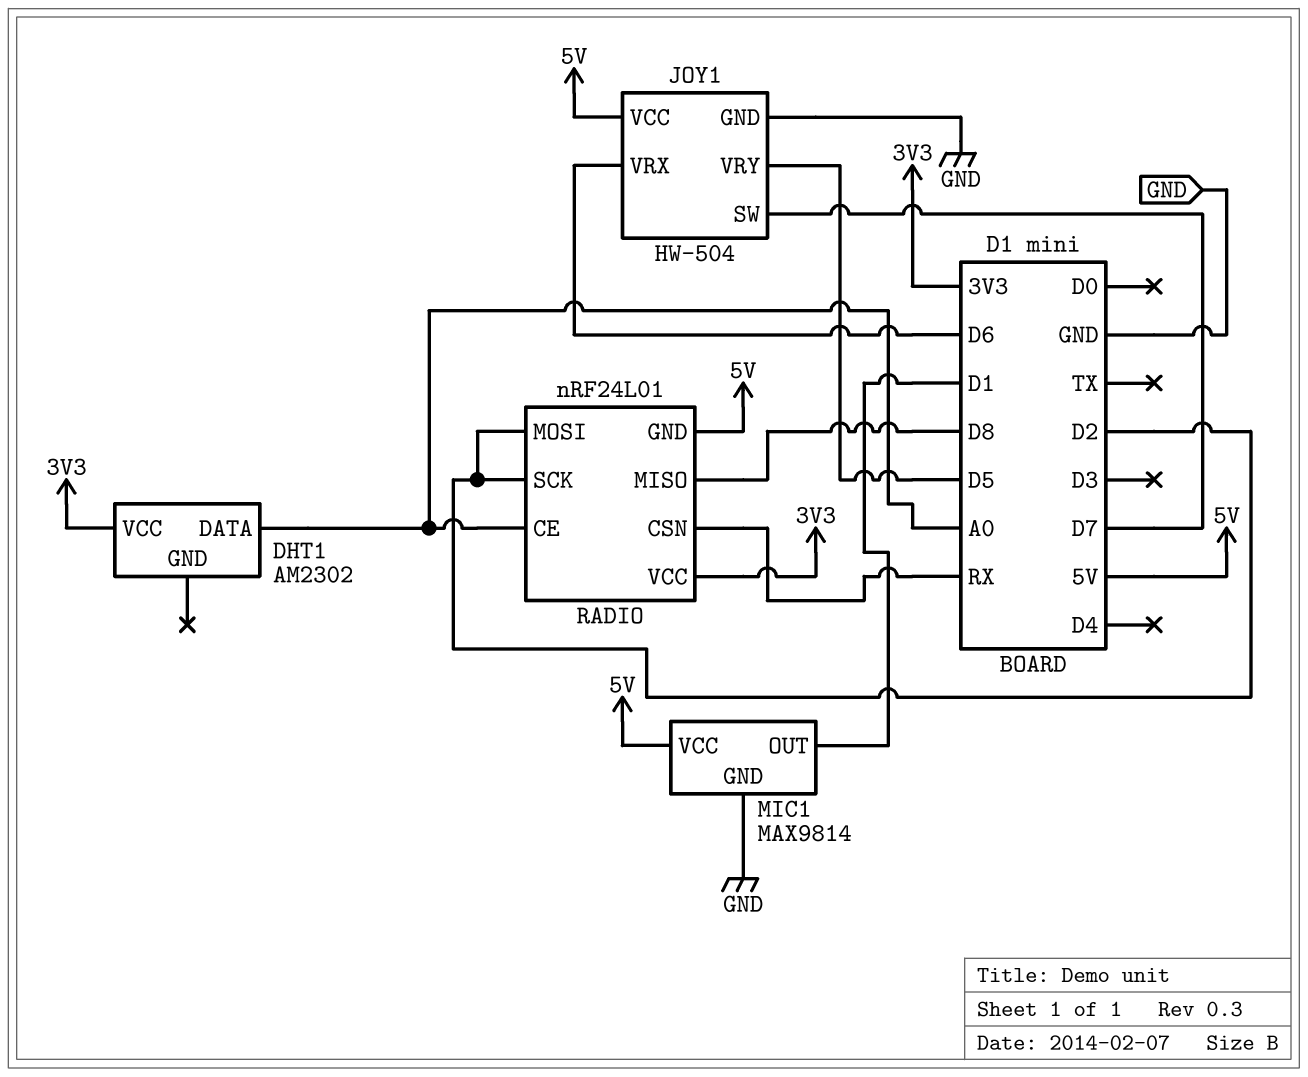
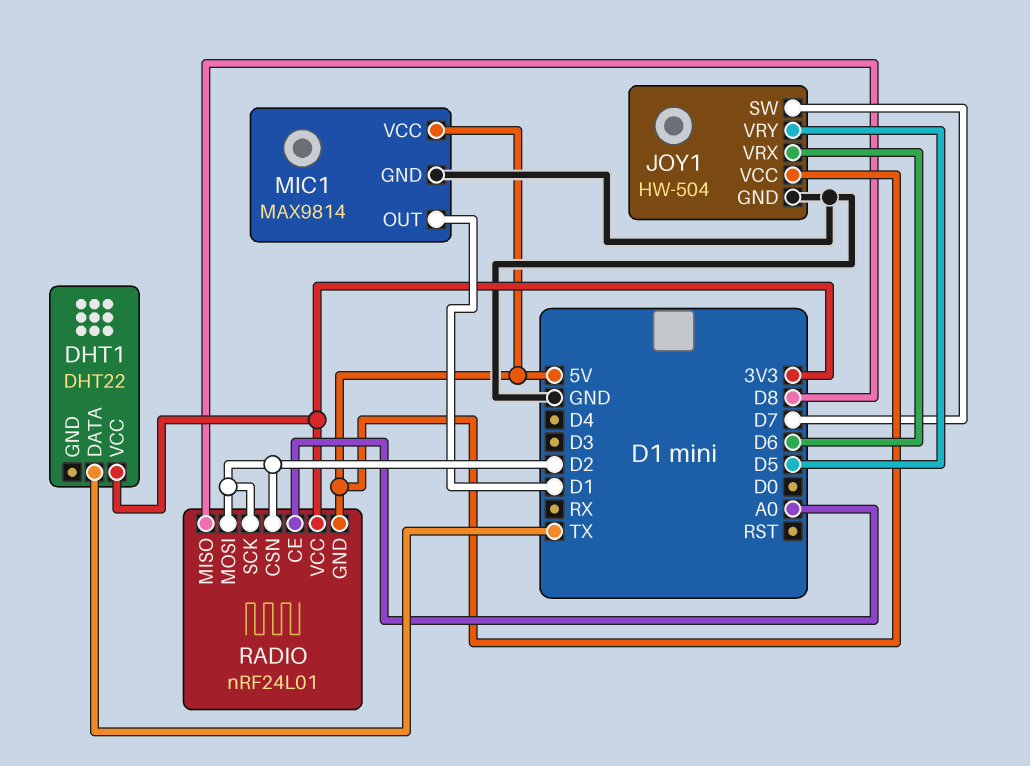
DHT1: AM2302 -> DHT22
DHT1 pin DATA: A0 -> TX
RADIO pin CSN: RX -> D2

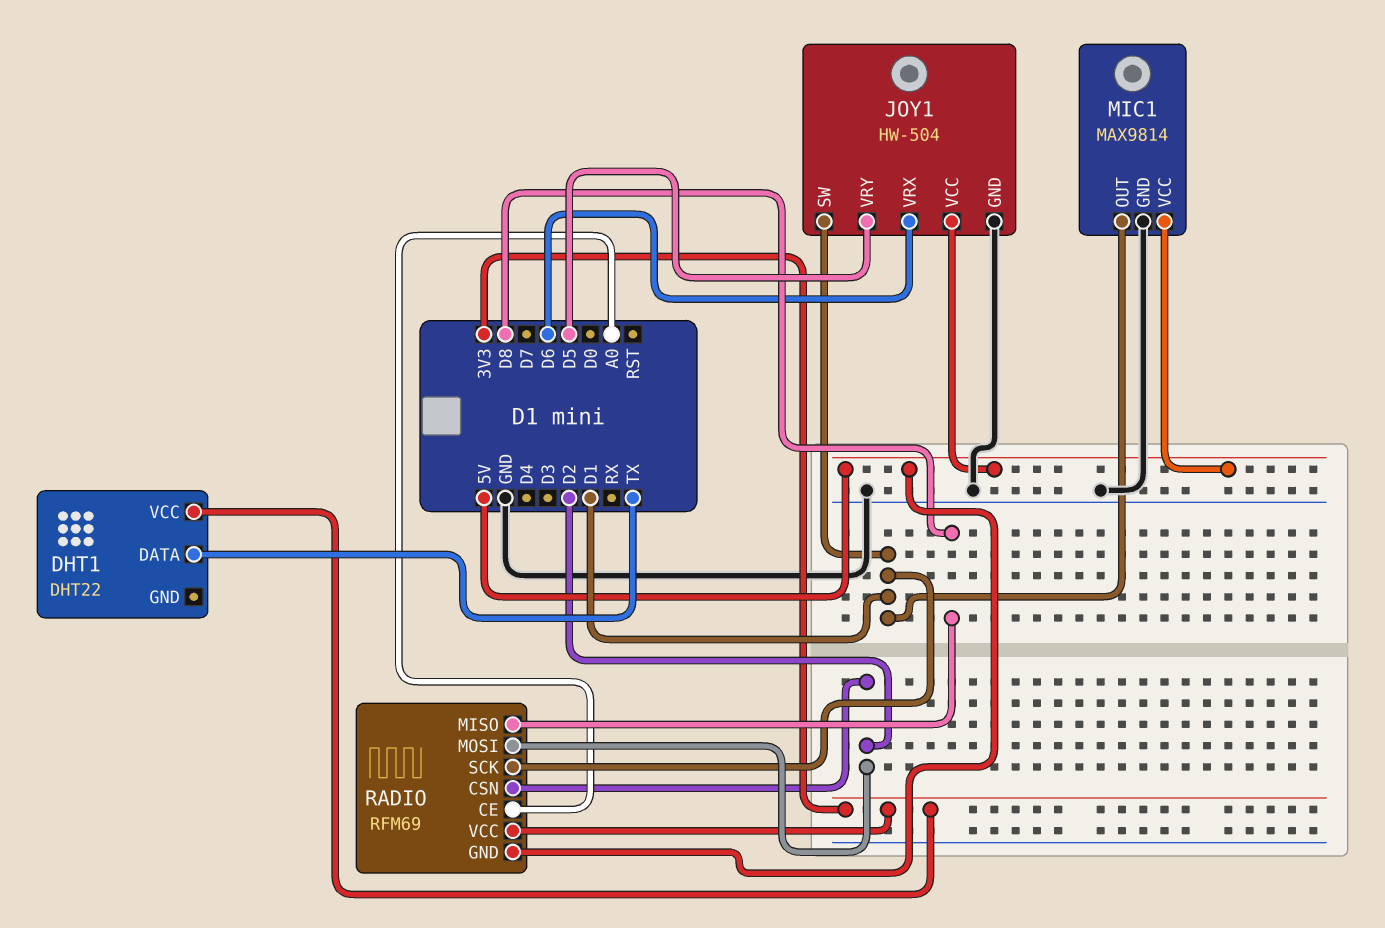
JOY1 pin SW: D7 -> D1
RADIO: nRF24L01 -> RFM69
RADIO pin SCK: D2 -> D1

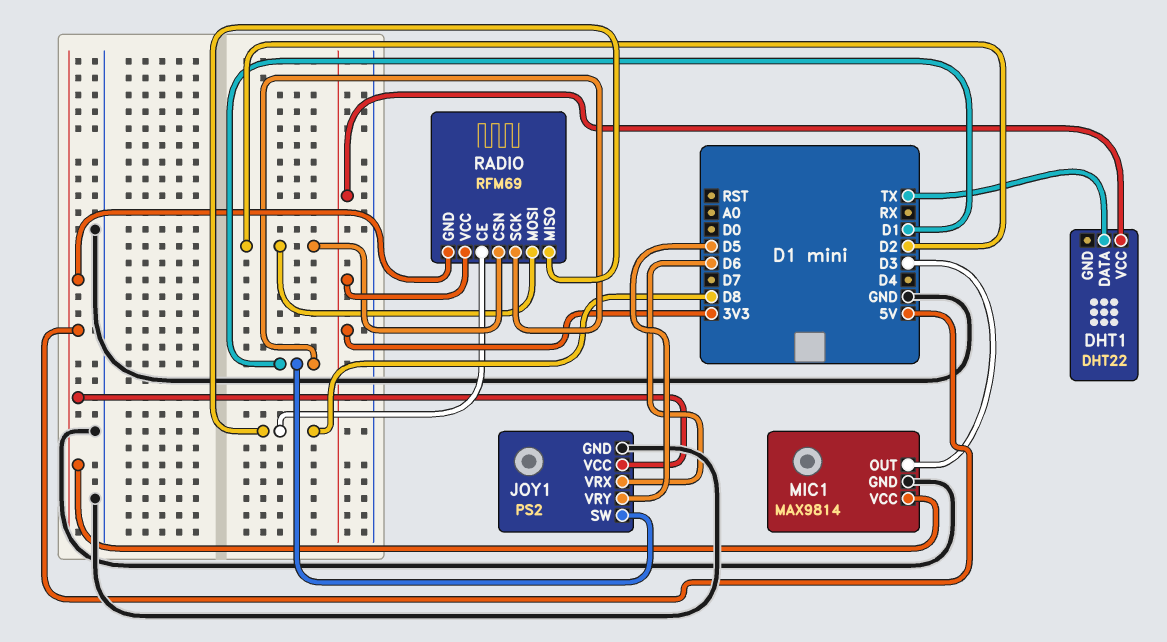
JOY1: HW-504 -> PS2
MIC1 pin OUT: D1 -> D3
RADIO pin CE: A0 -> D8

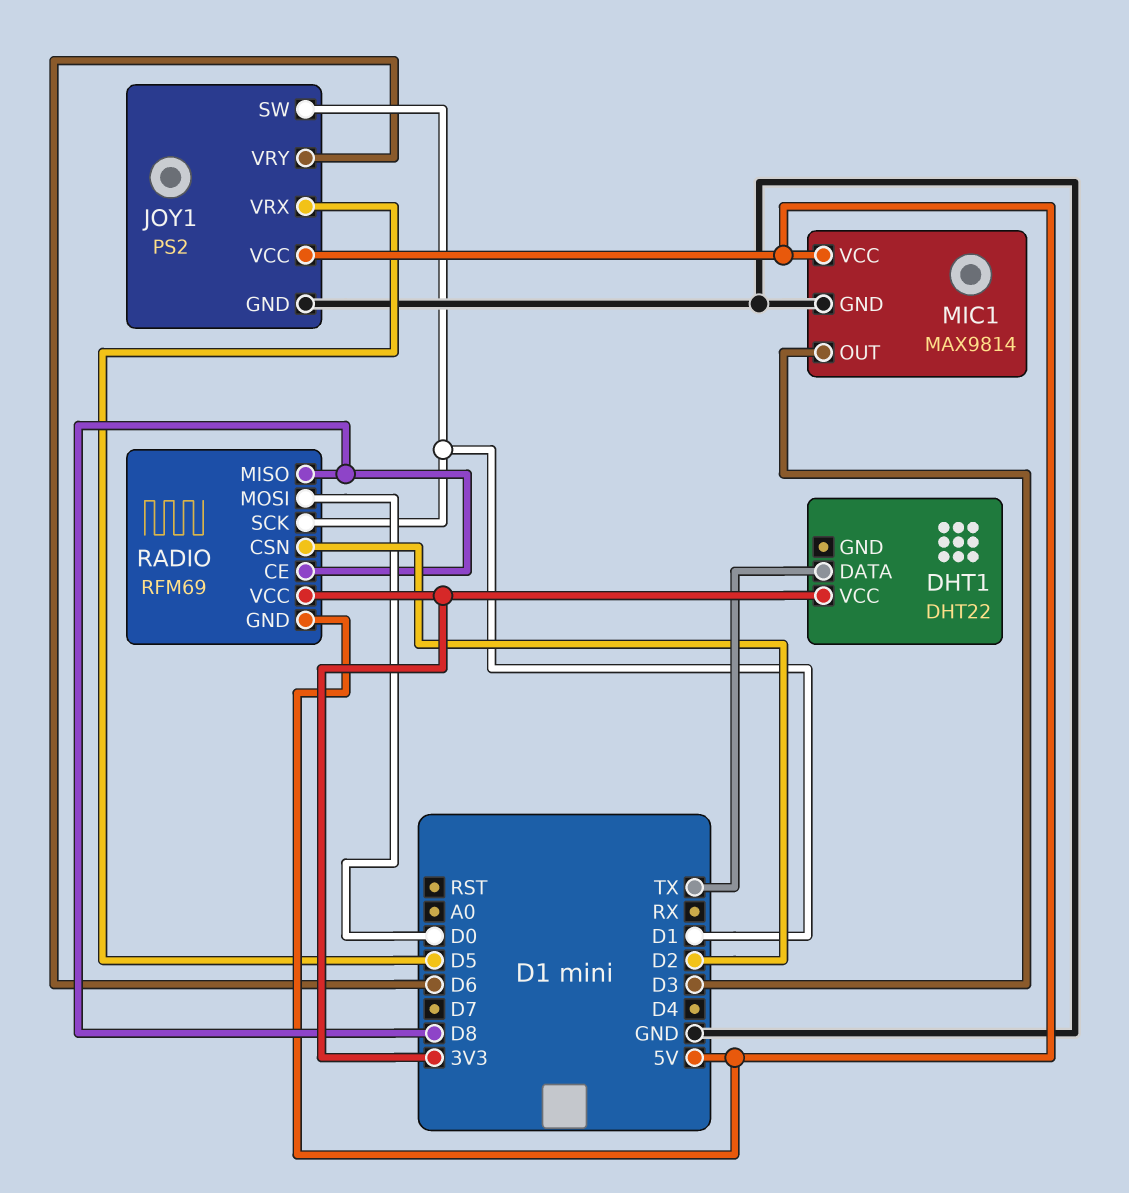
JOY1 pin VRX: D6 -> D5
JOY1 pin VRY: D5 -> D6
RADIO pin MOSI: D2 -> D0

